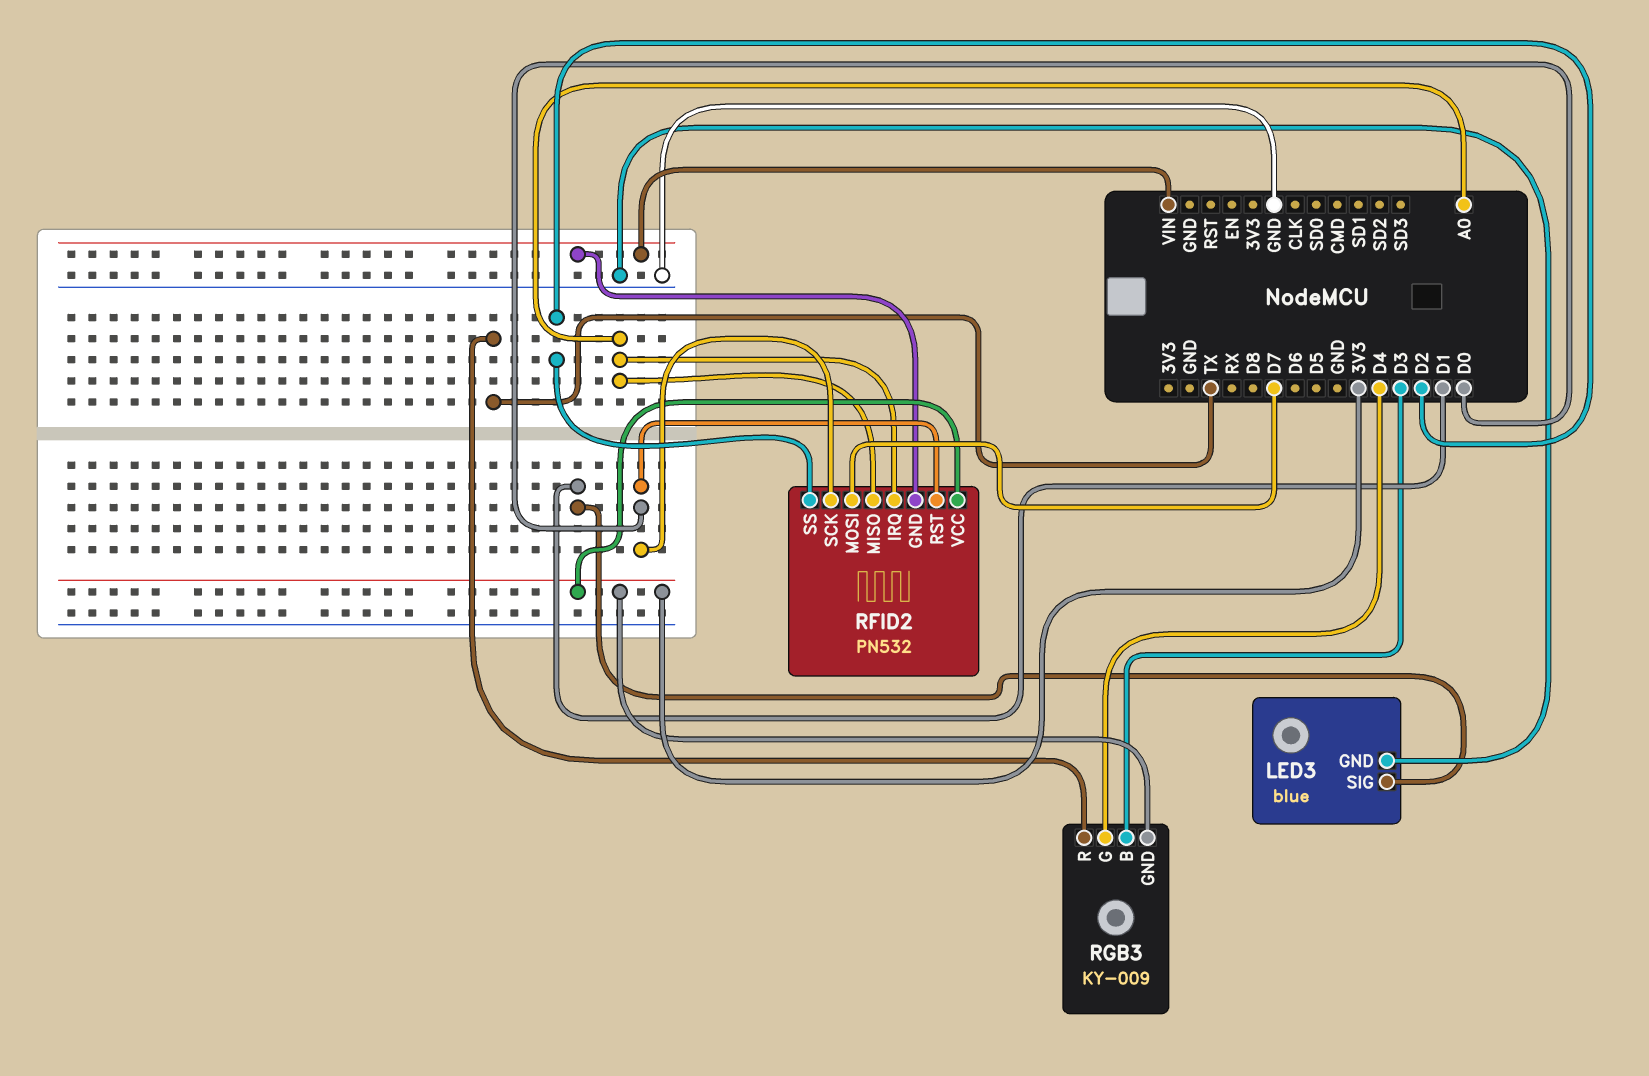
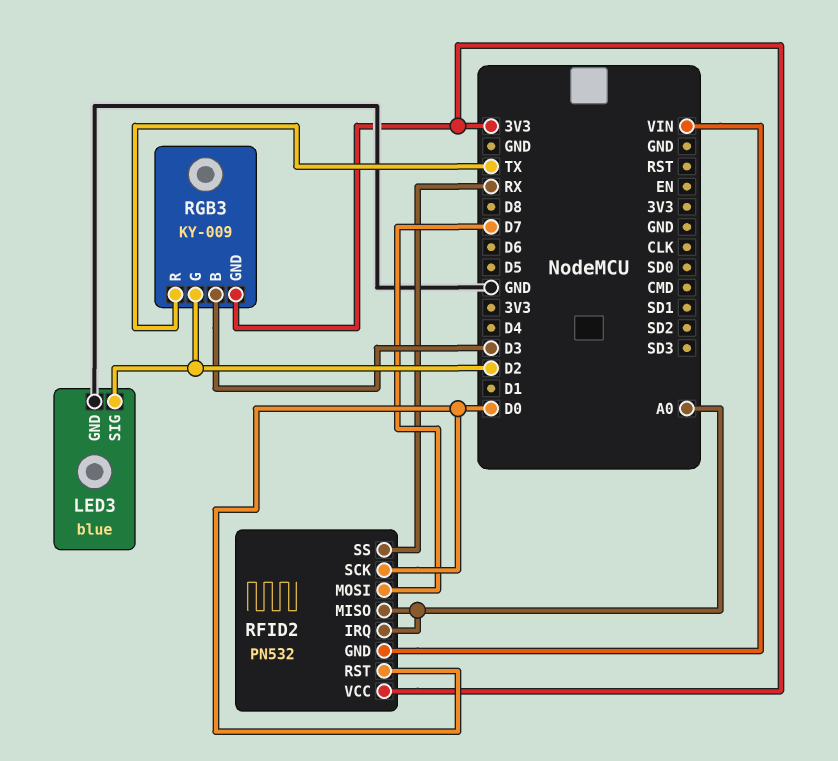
LED3 pin SIG: D1 -> D2
RFID2 pin SS: D2 -> RX
RGB3 pin G: D4 -> D2

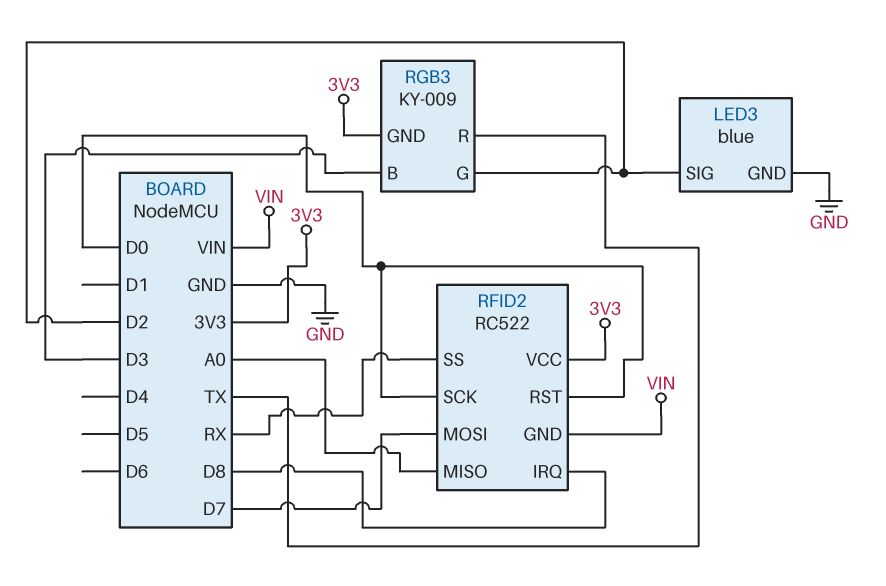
RFID2: PN532 -> RC522
RFID2 pin IRQ: A0 -> D8

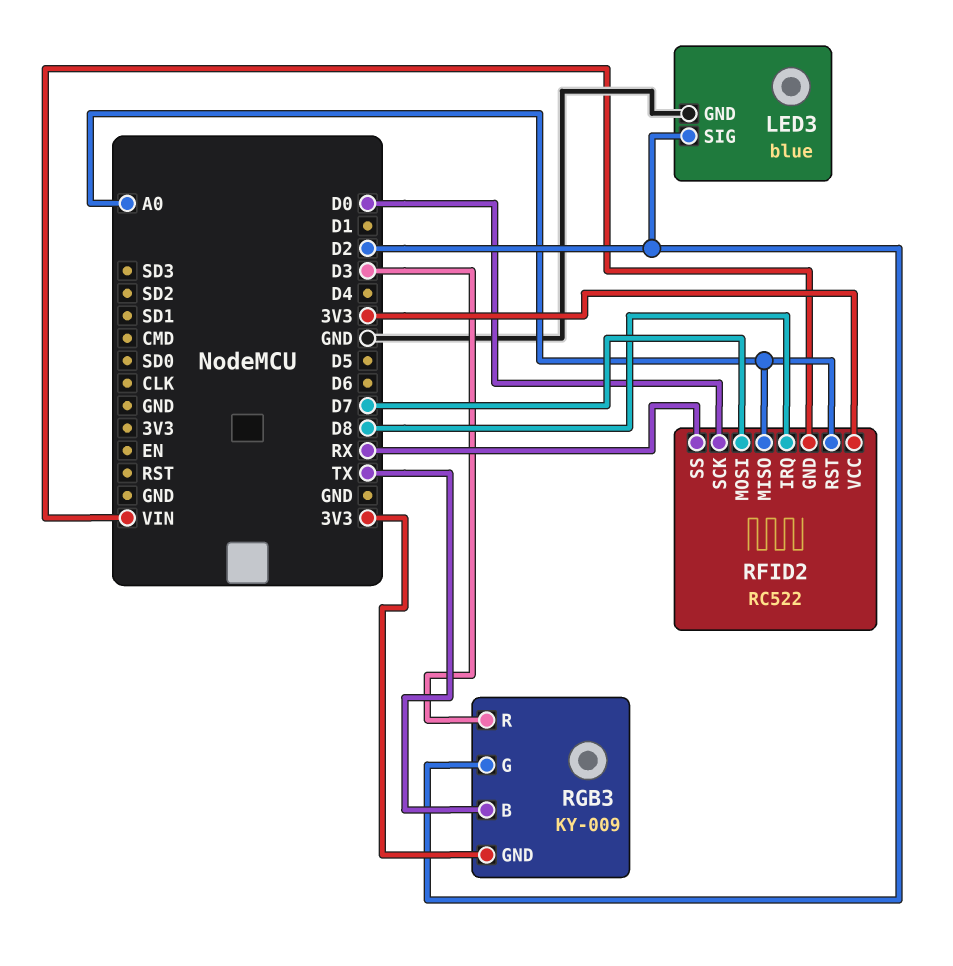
RFID2 pin RST: D0 -> A0
RGB3 pin B: D3 -> TX
RGB3 pin R: TX -> D3

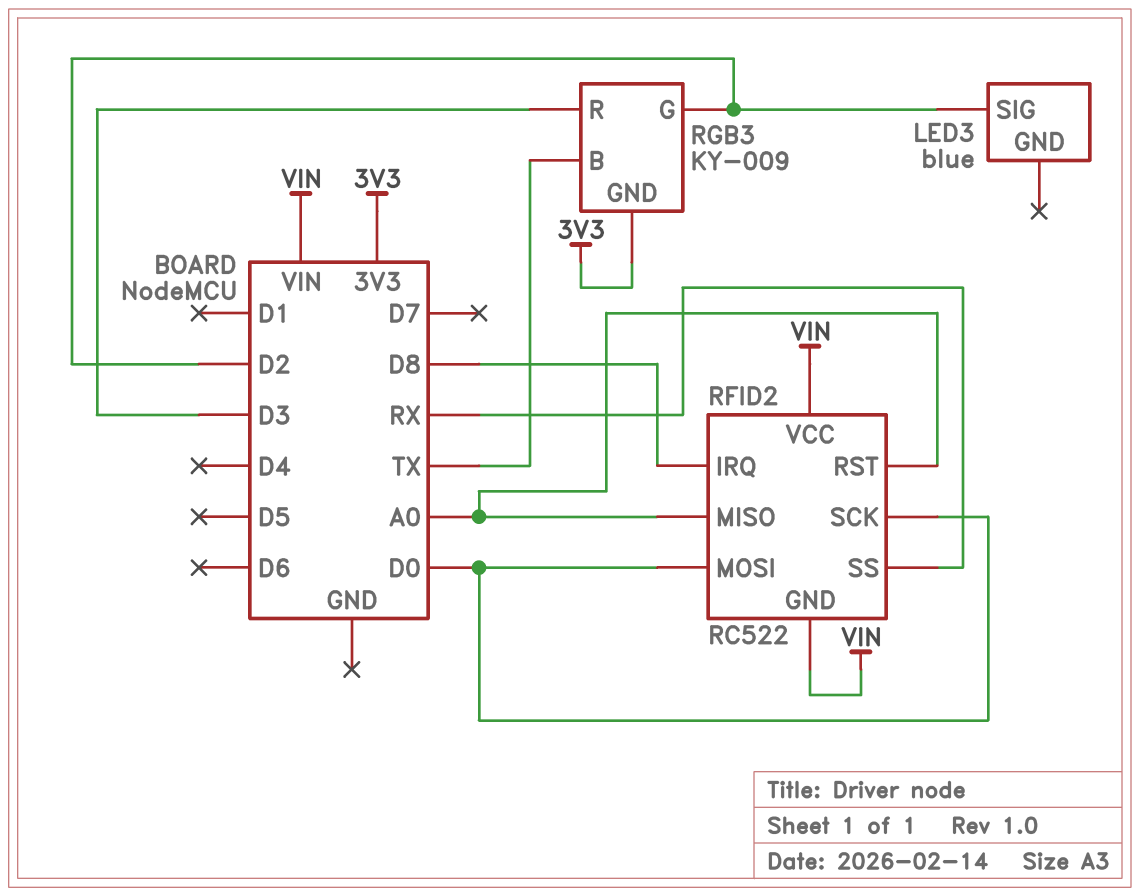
LED3 pin GND: GND -> none
RFID2 pin MOSI: D7 -> D0
RFID2 pin VCC: 3V3 -> VIN

